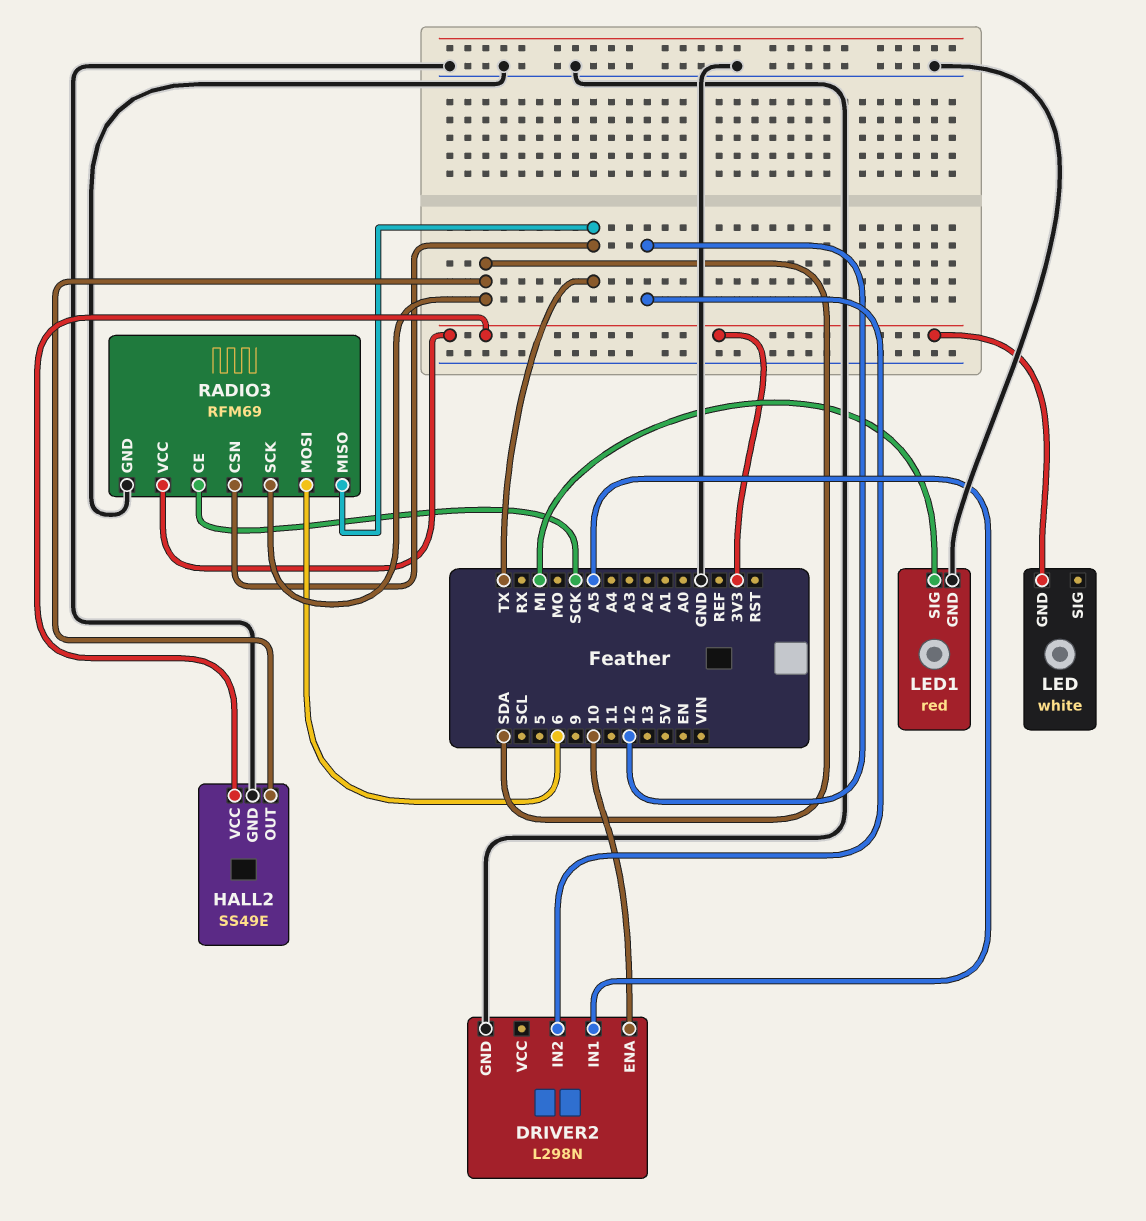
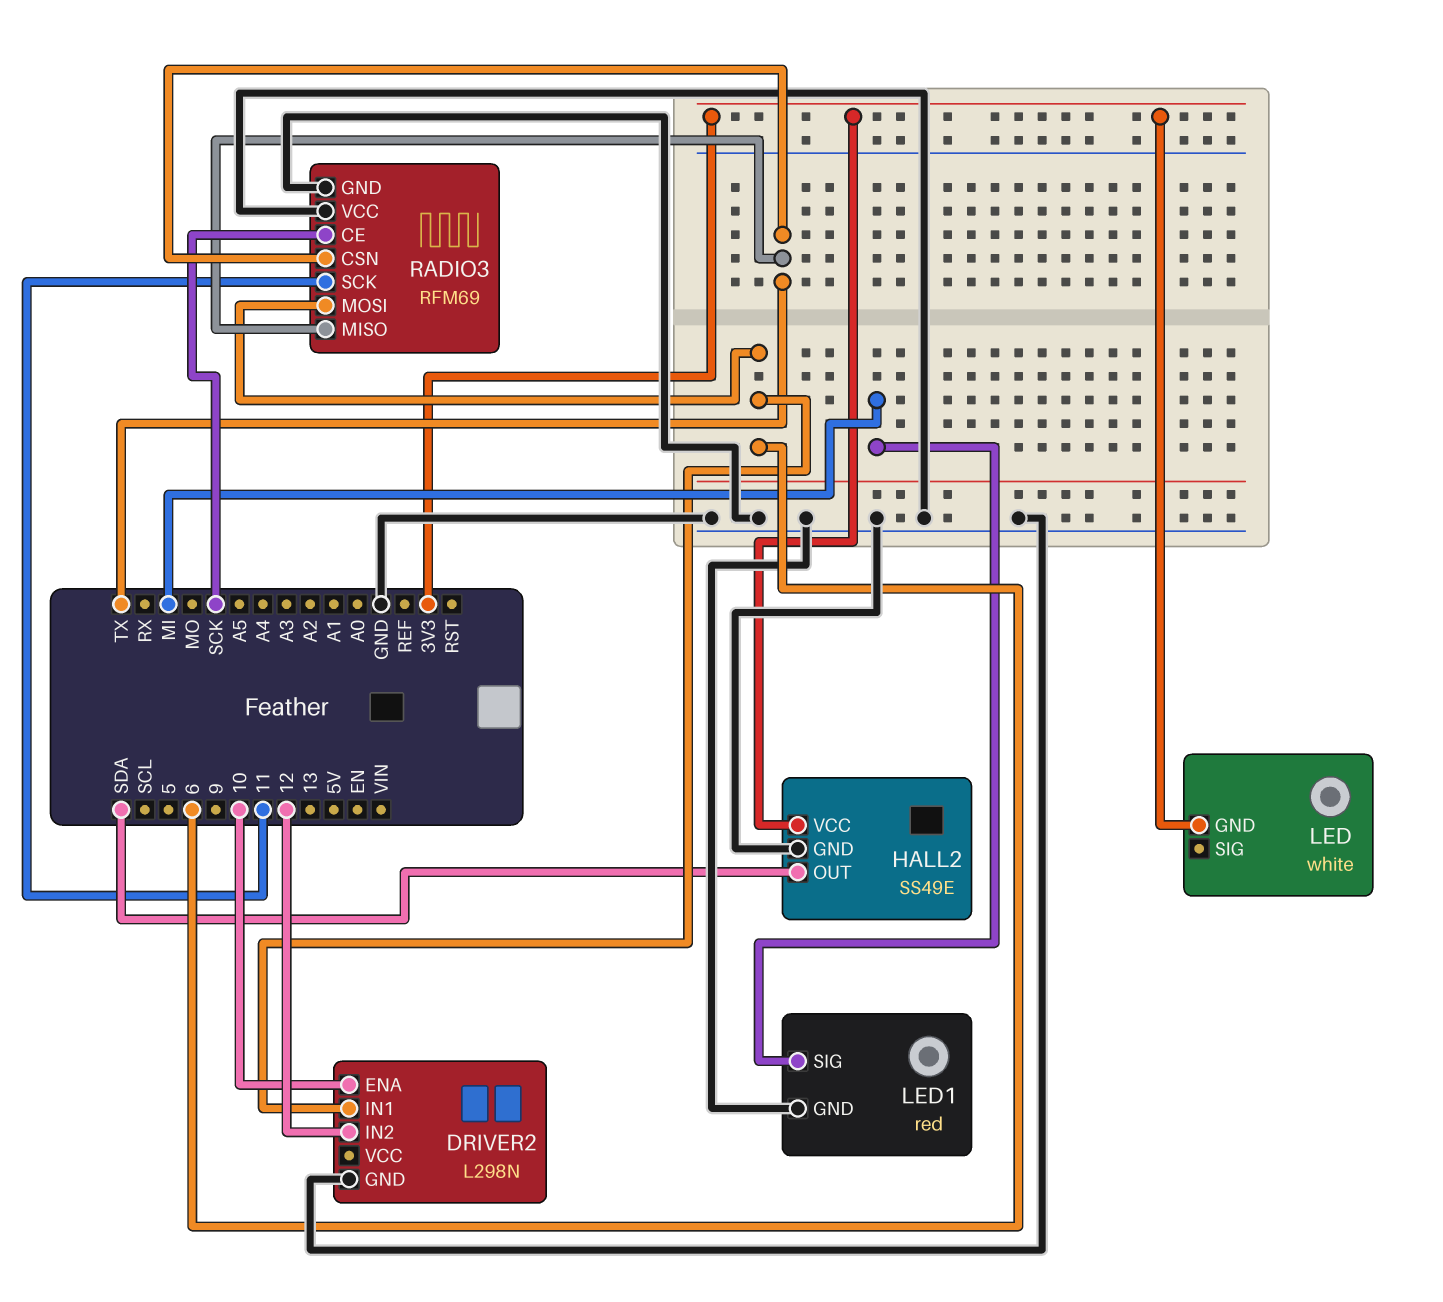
DRIVER2 pin IN1: A5 -> 6
RADIO3 pin SCK: SDA -> 11
RADIO3 pin VCC: 3V3 -> GND

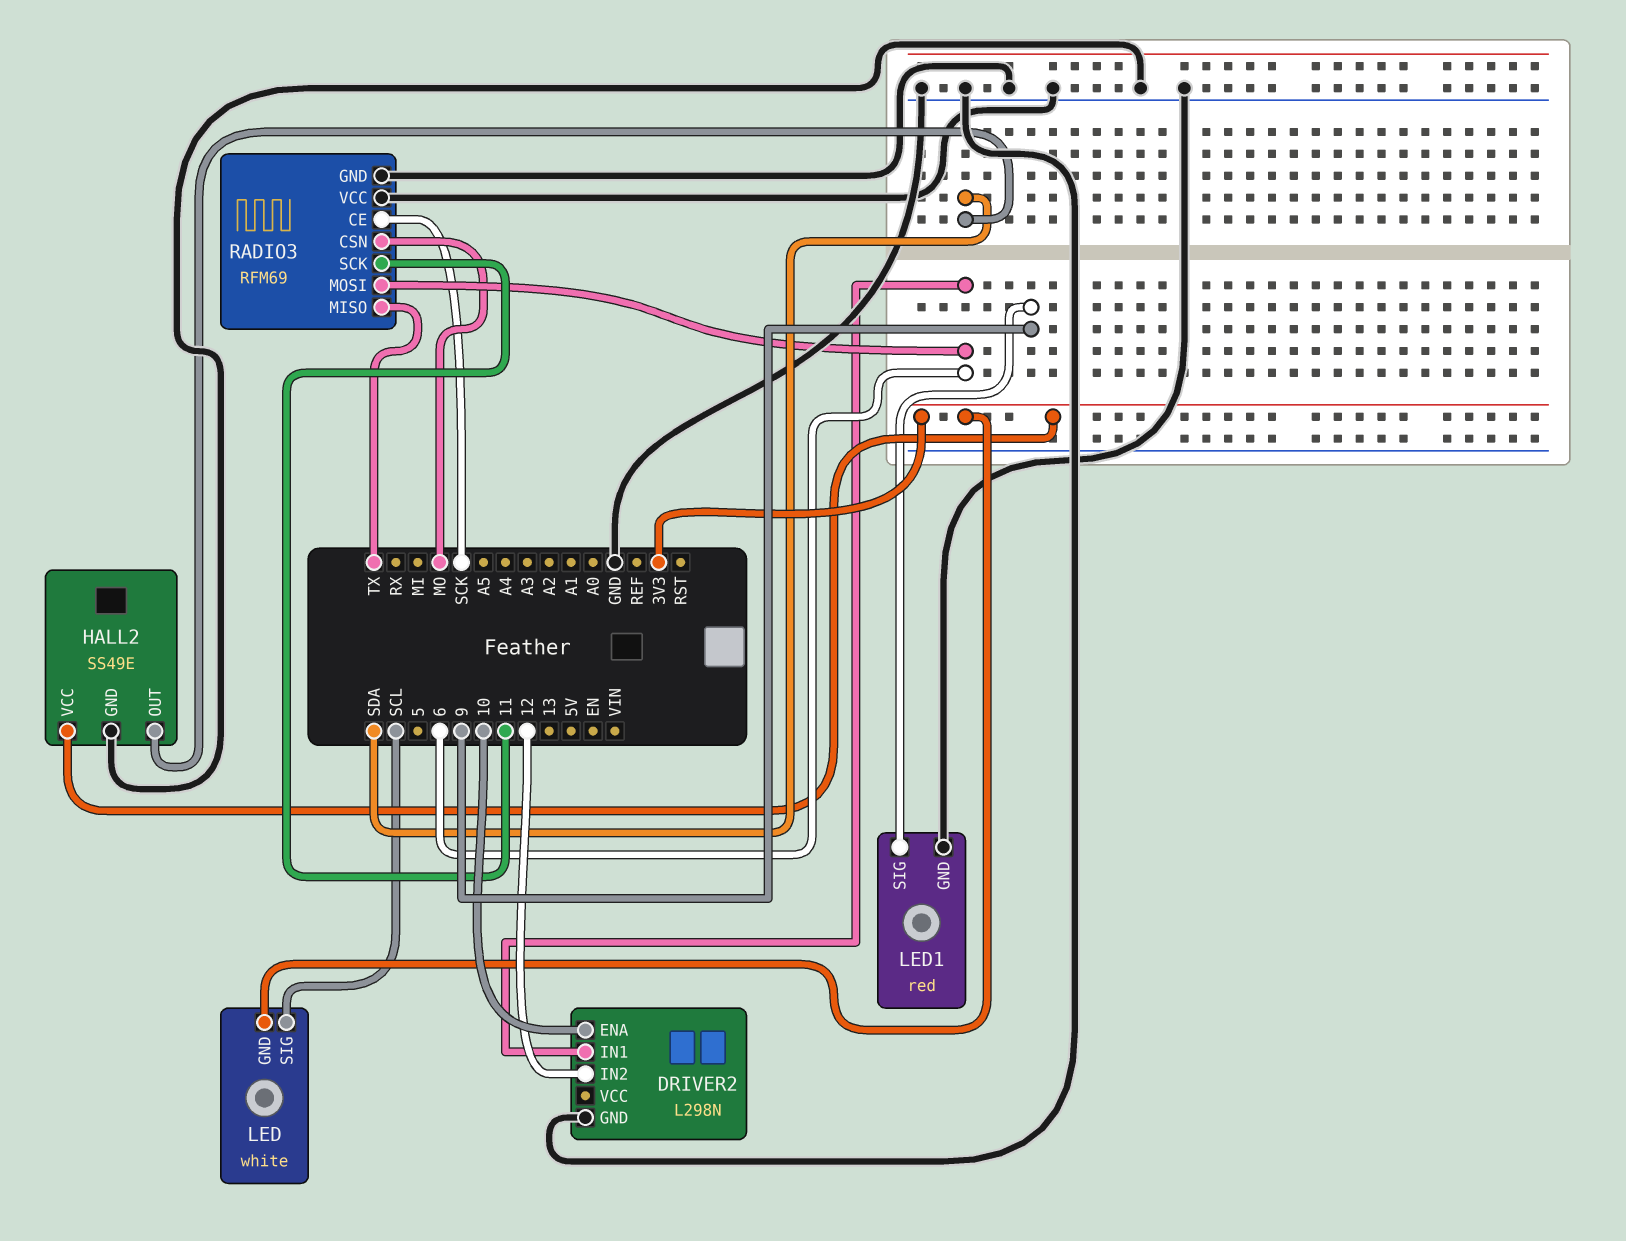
LED pin SIG: none -> SCL
LED1 pin SIG: MI -> 9
RADIO3 pin CSN: TX -> MO

